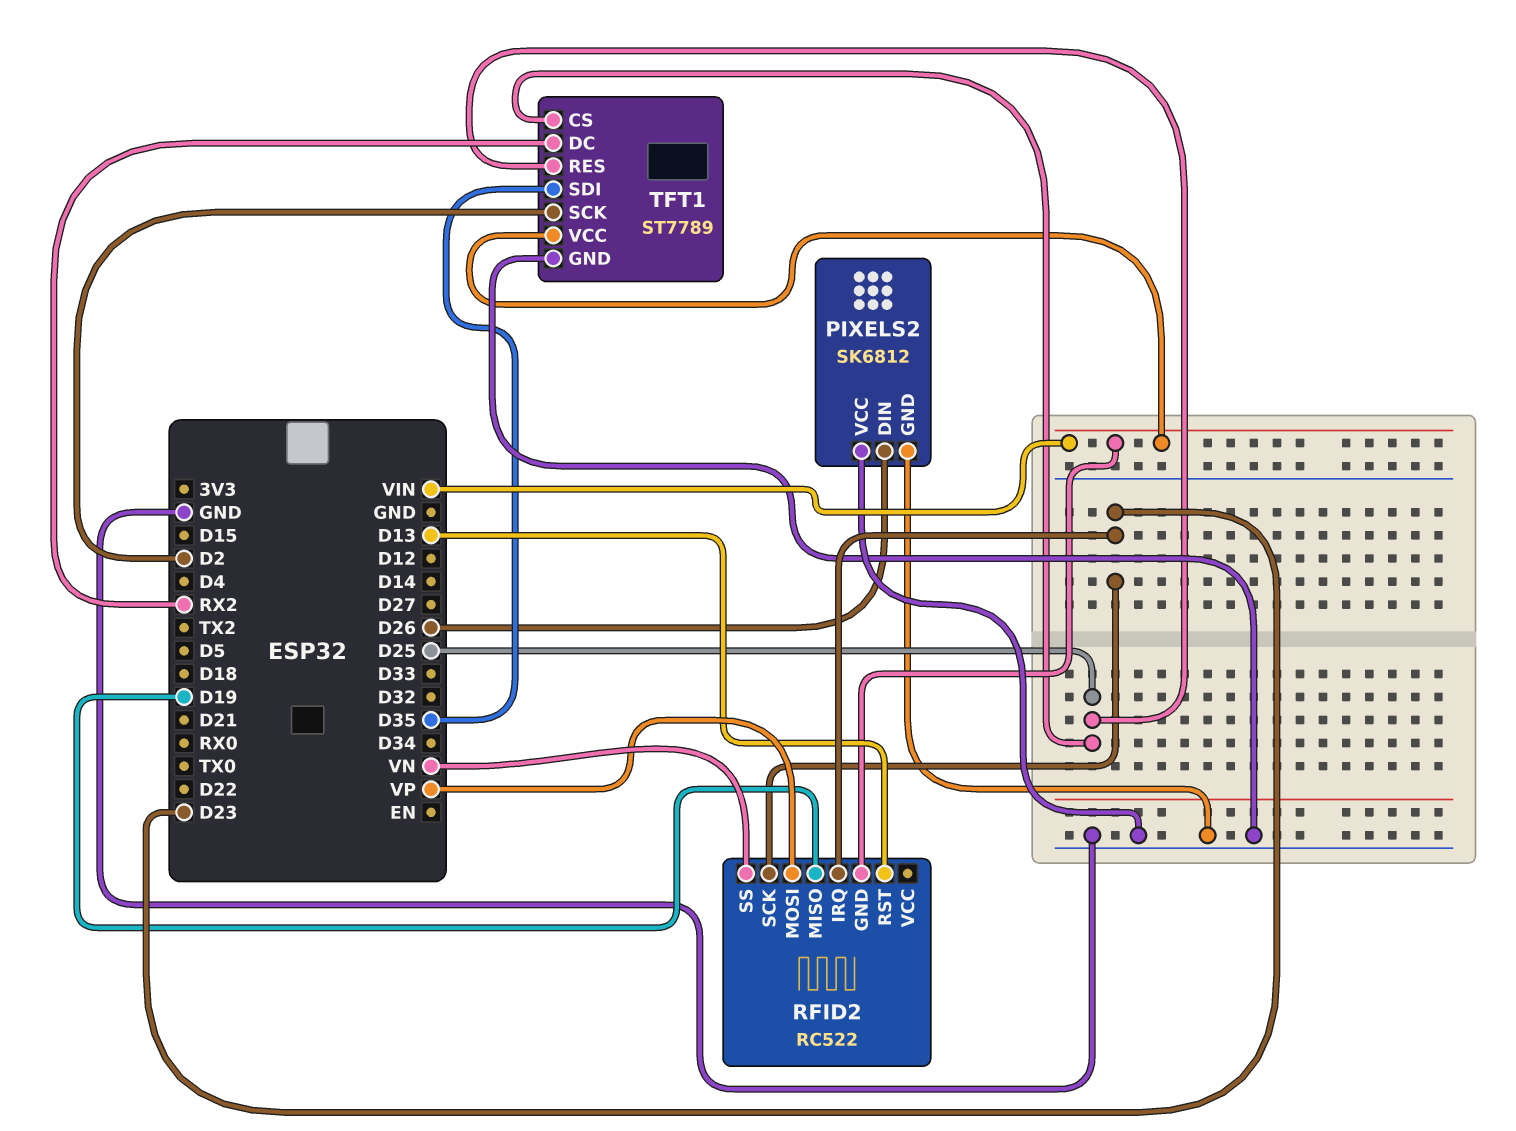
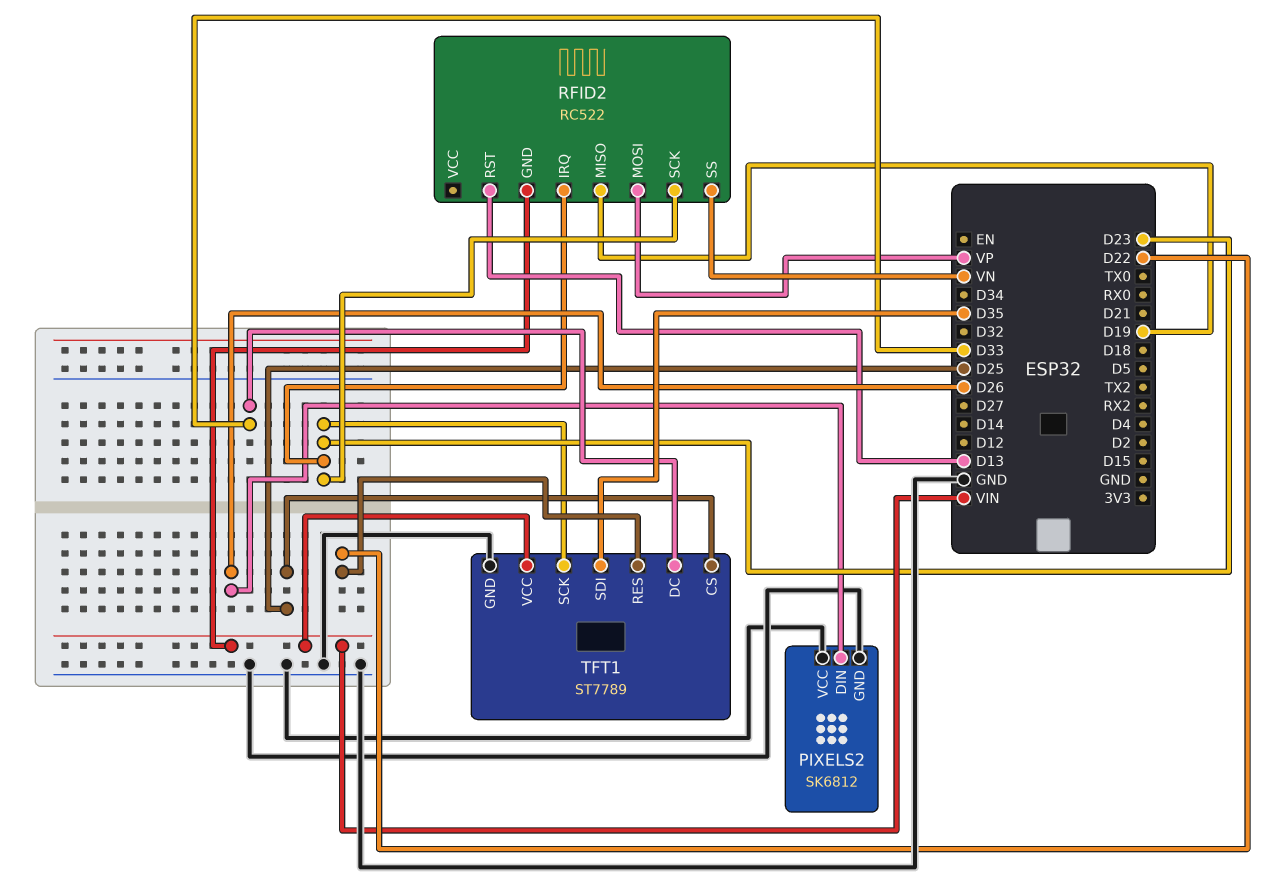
TFT1 pin DC: RX2 -> D33
TFT1 pin RES: D25 -> D22
TFT1 pin SCK: D2 -> D23

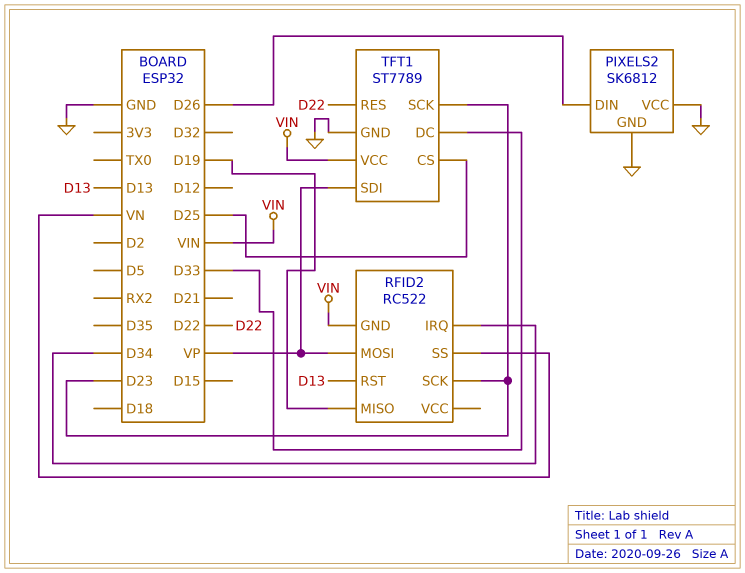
RFID2 pin IRQ: D23 -> D34
TFT1 pin SDI: D35 -> VP

